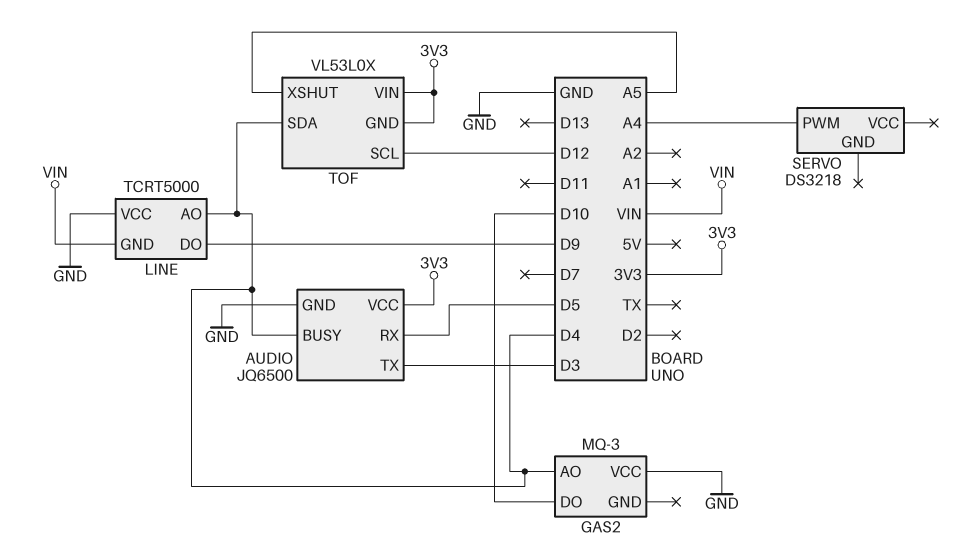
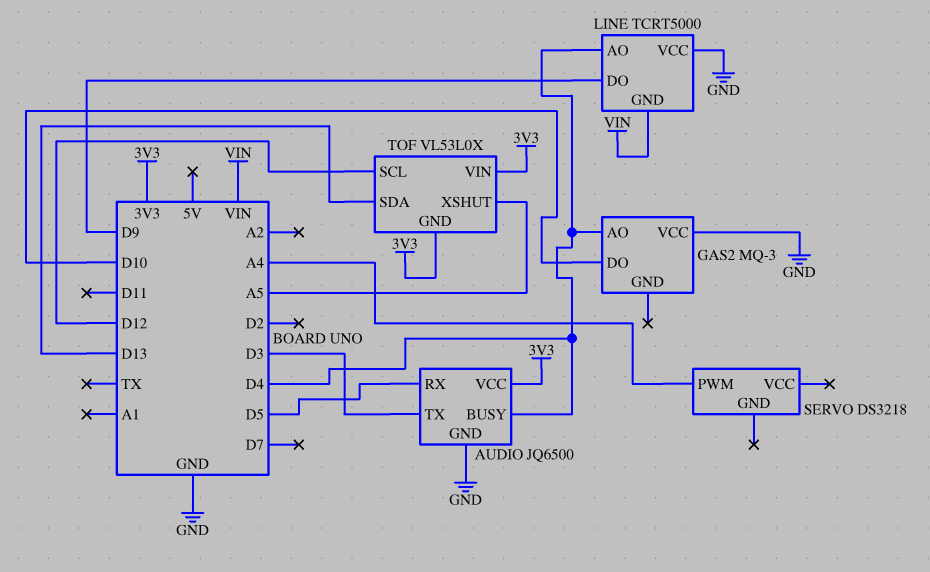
TOF pin SDA: D4 -> D13

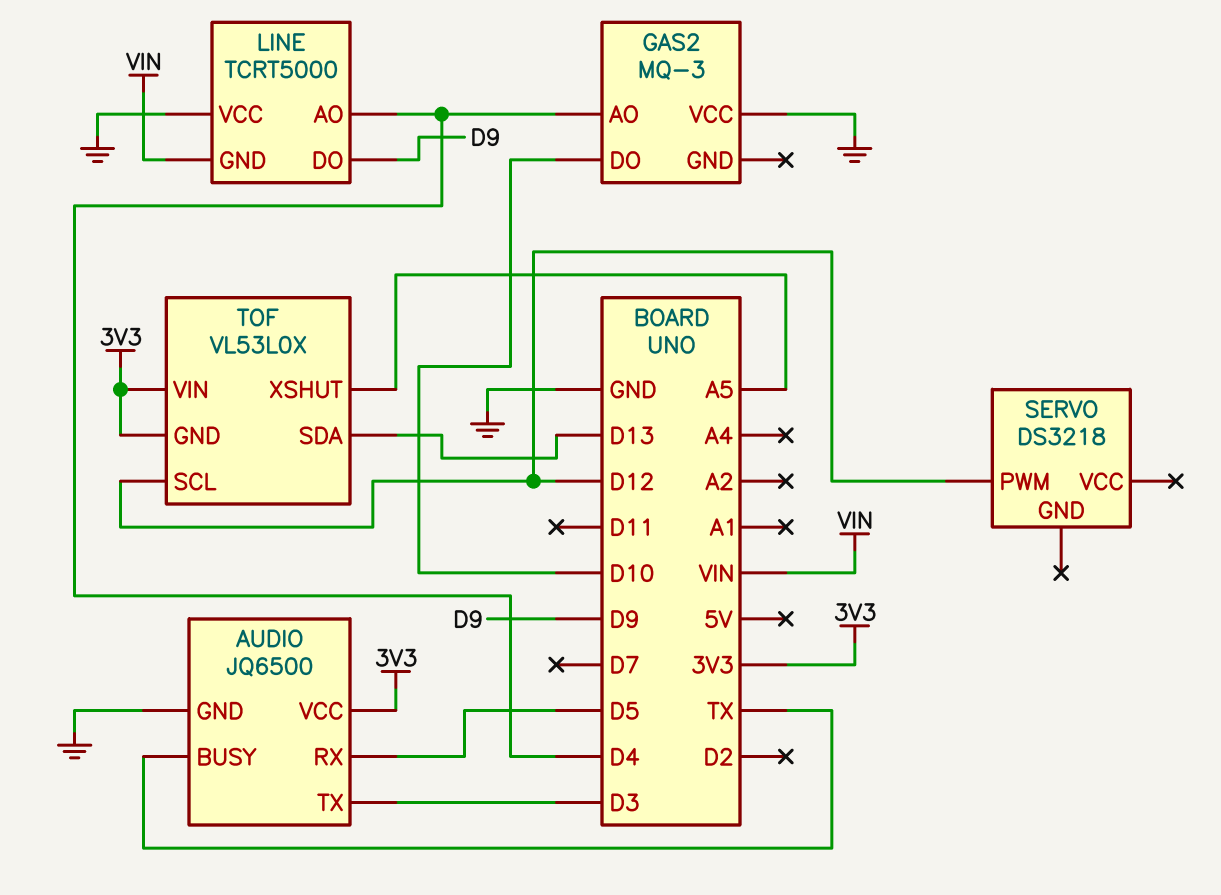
AUDIO pin BUSY: D4 -> TX
SERVO pin PWM: A4 -> D12

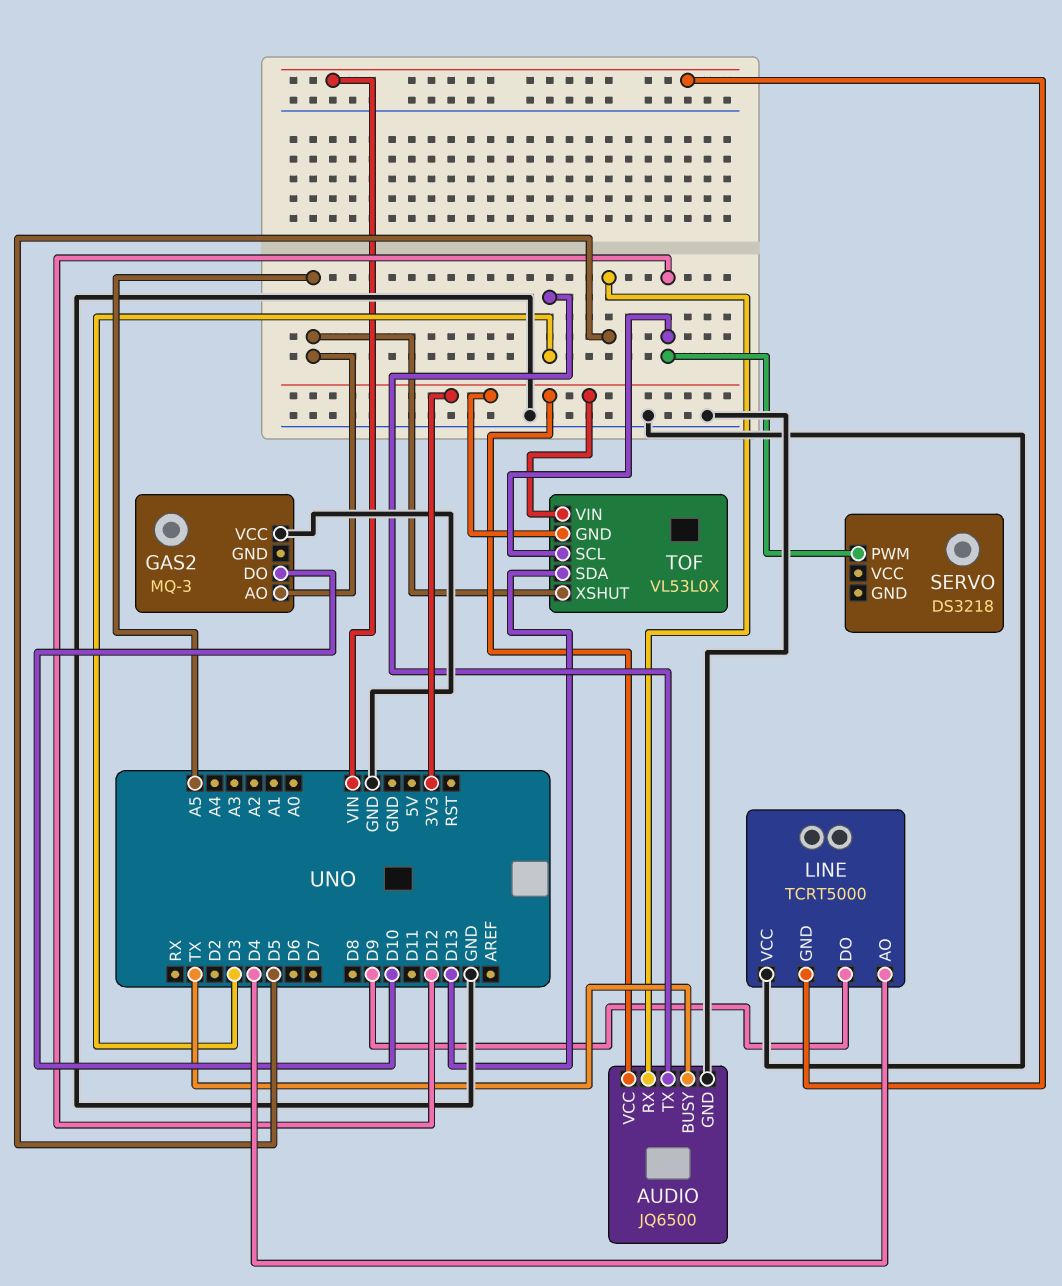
GAS2 pin AO: D4 -> A5

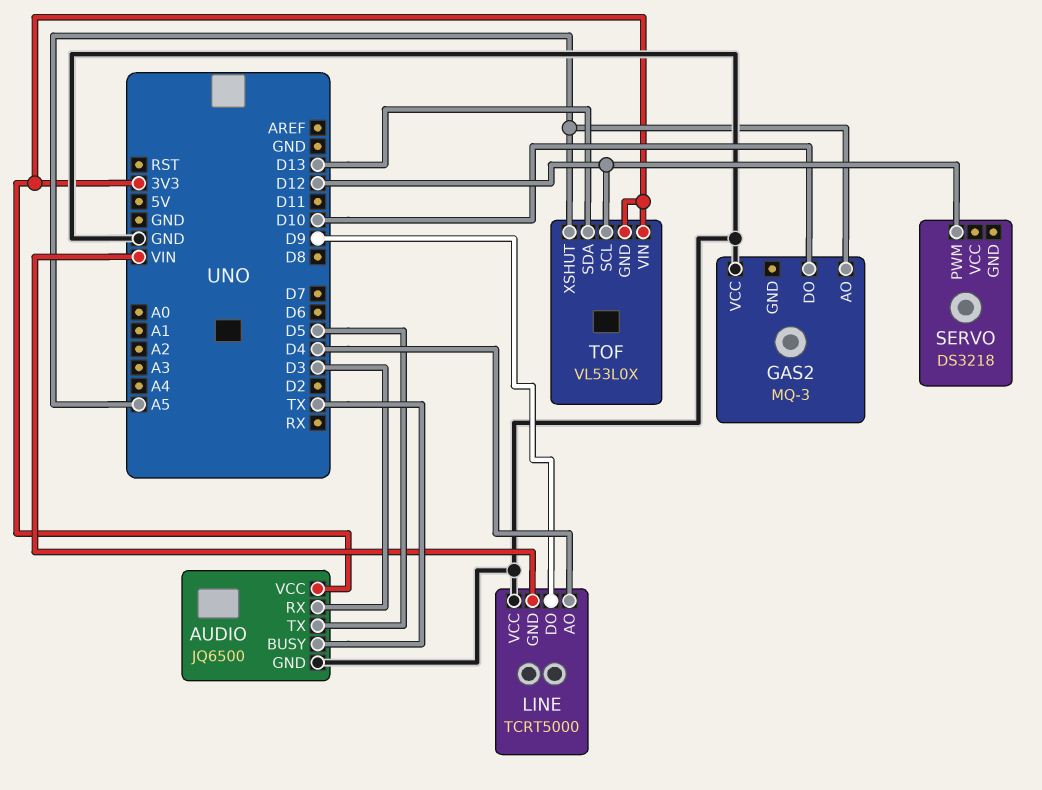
AUDIO pin RX: D5 -> D3
AUDIO pin TX: D3 -> D5

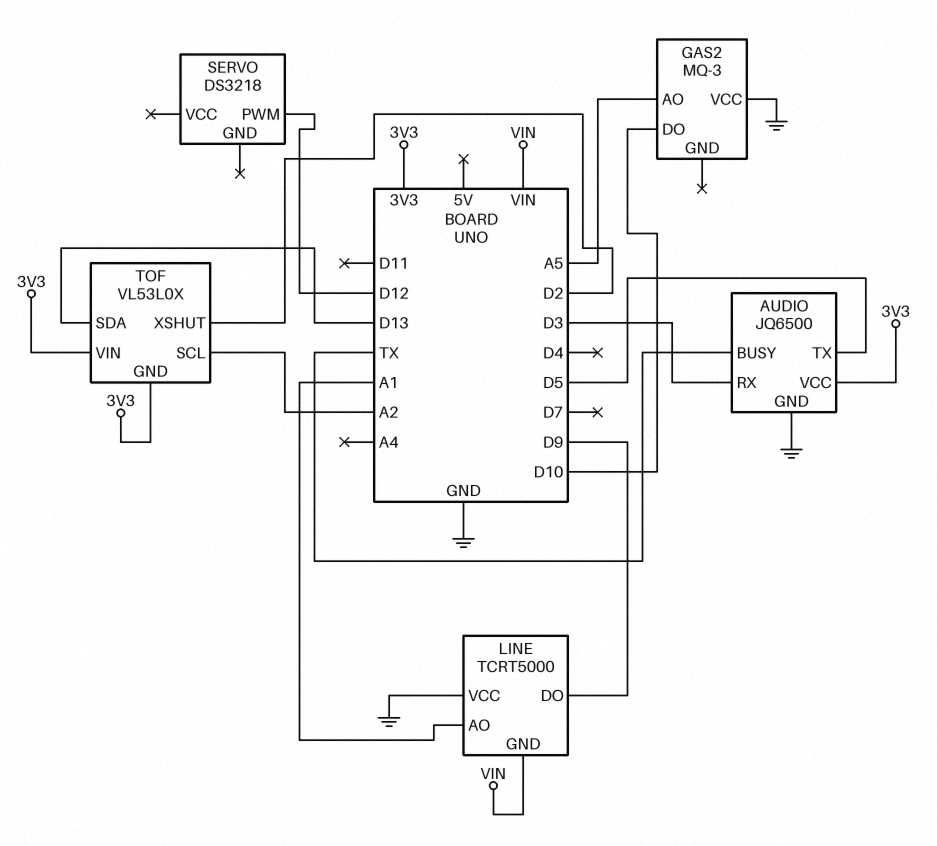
LINE pin AO: D4 -> A1
TOF pin SCL: D12 -> A2
TOF pin XSHUT: A5 -> D2

